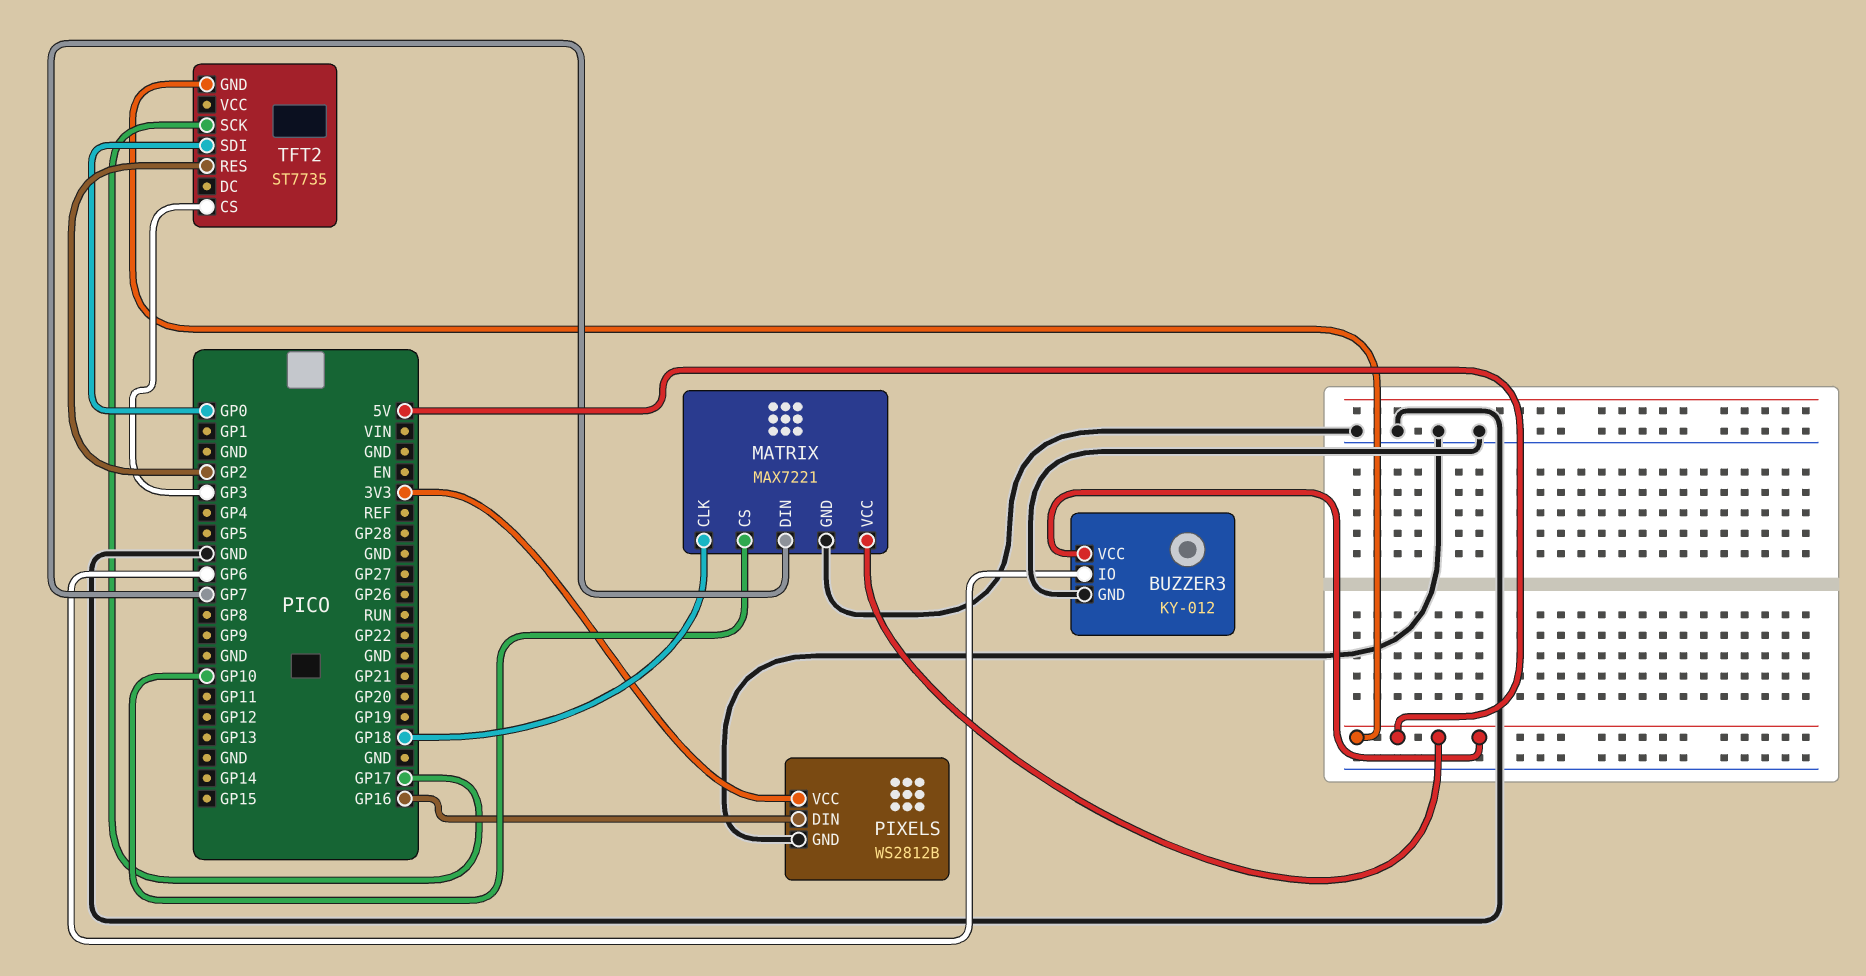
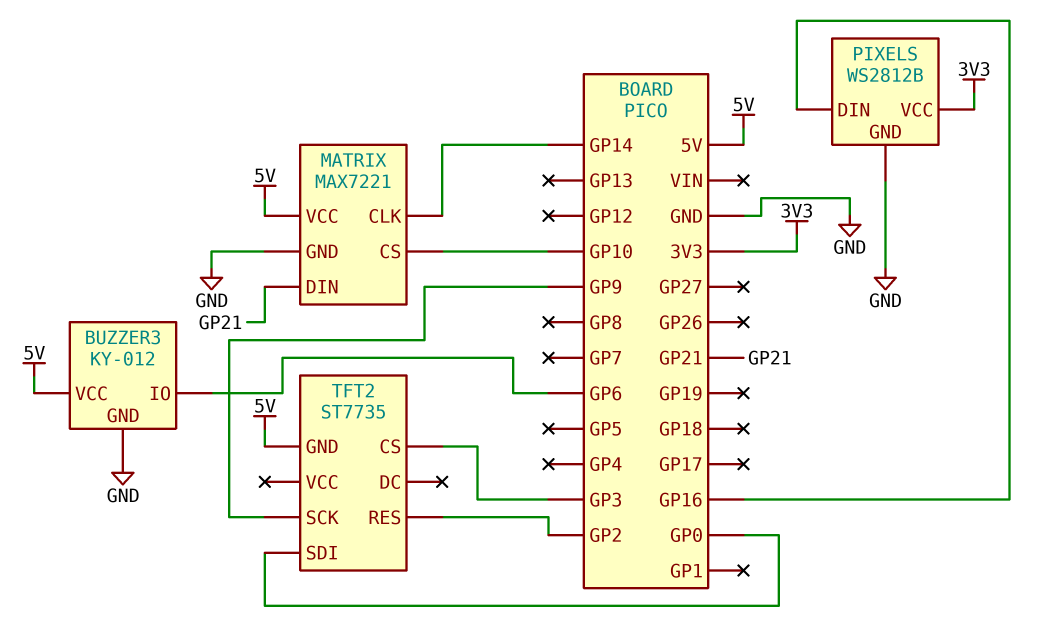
MATRIX pin CLK: GP18 -> GP14
MATRIX pin DIN: GP7 -> GP21
TFT2 pin SCK: GP17 -> GP9

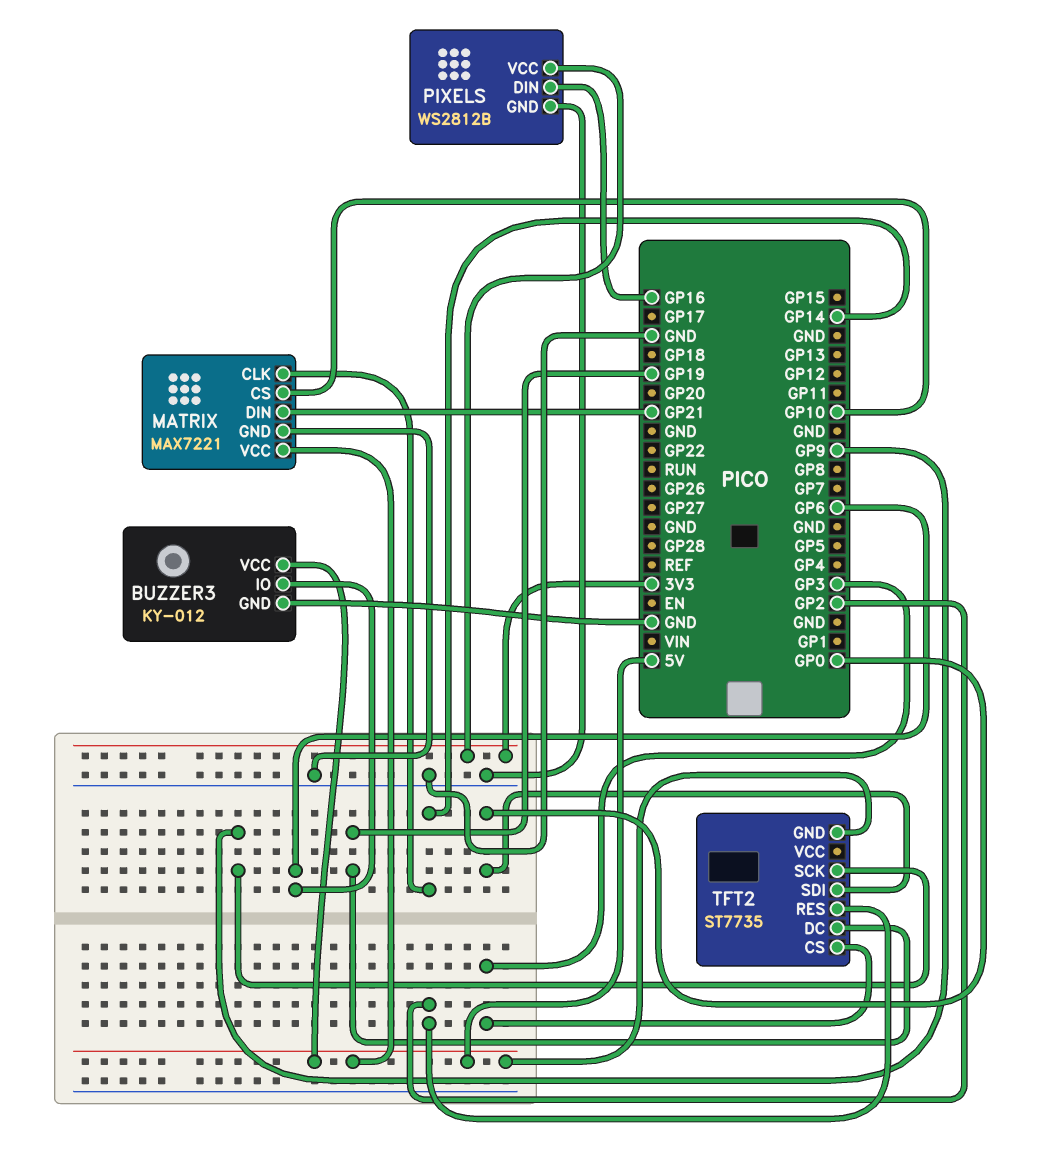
TFT2 pin DC: none -> GP19

